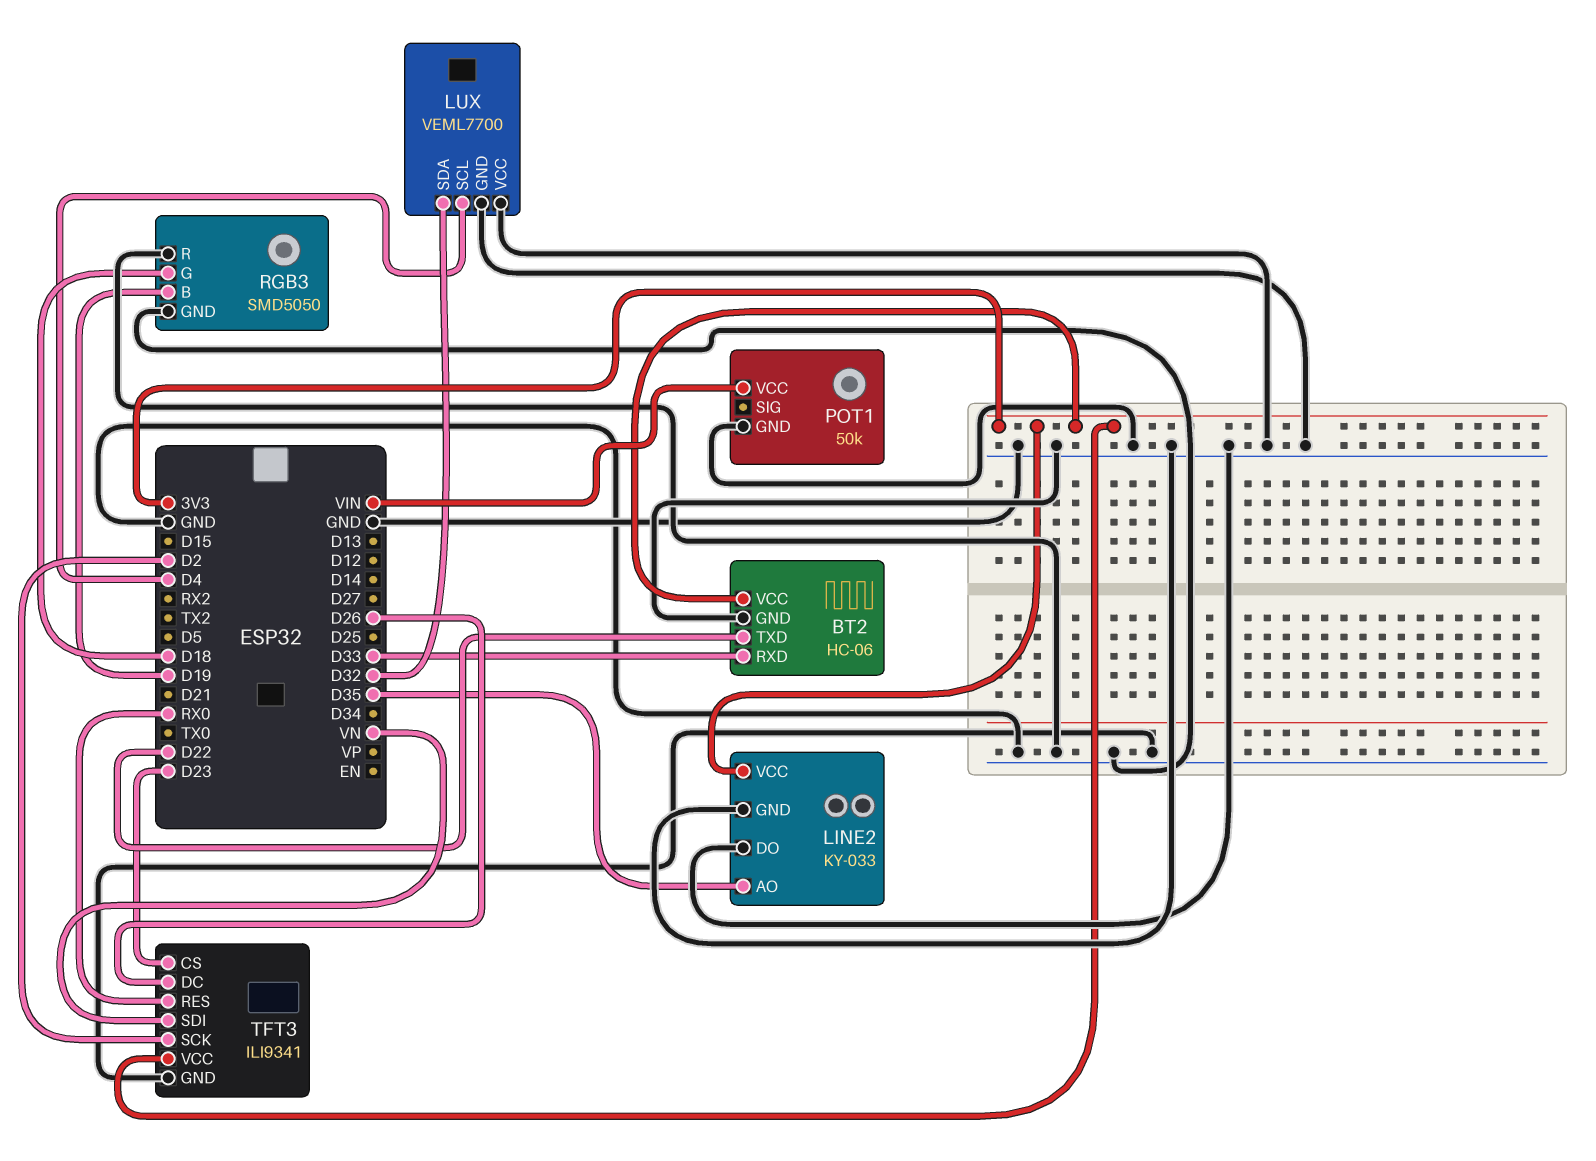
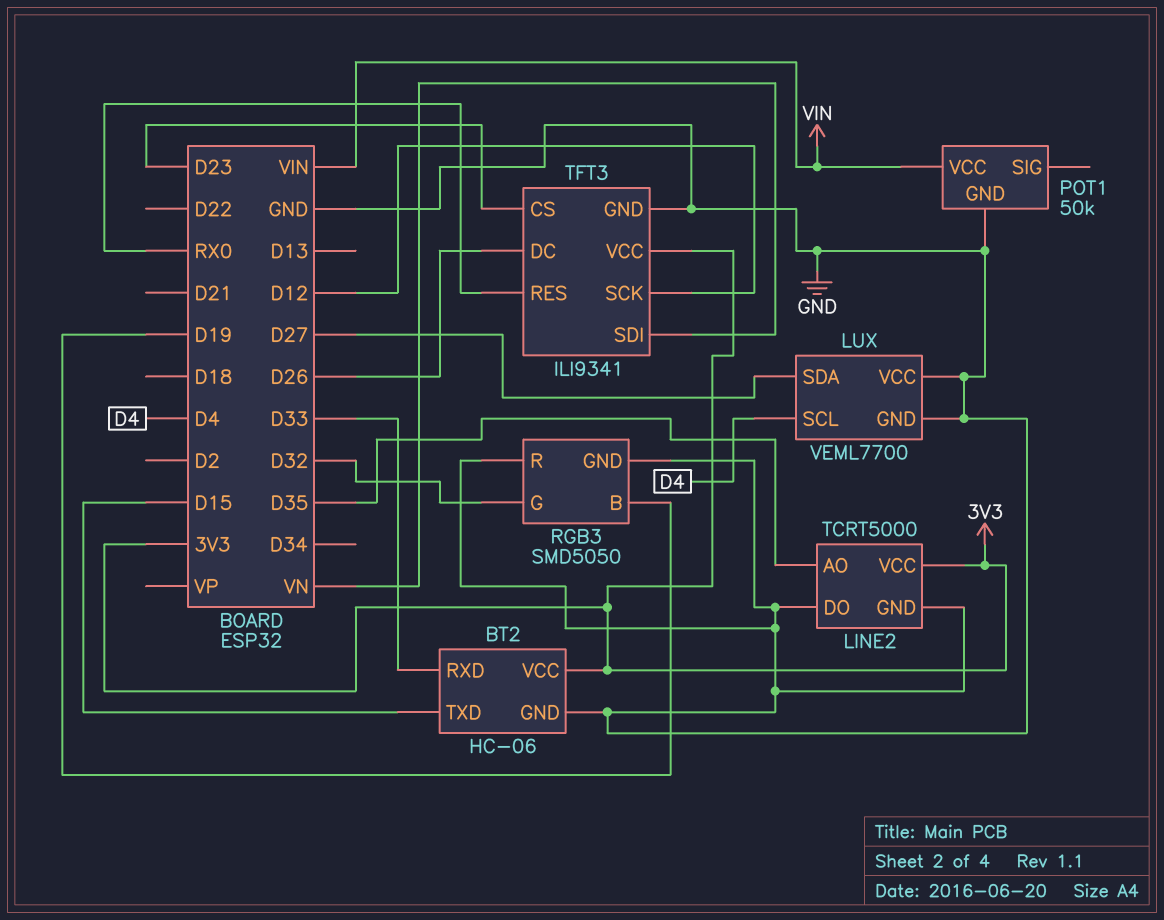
BT2 pin TXD: D22 -> D15
LINE2: KY-033 -> TCRT5000
LUX pin SDA: D32 -> D27
RGB3 pin G: D18 -> D32
TFT3 pin SCK: D2 -> D12

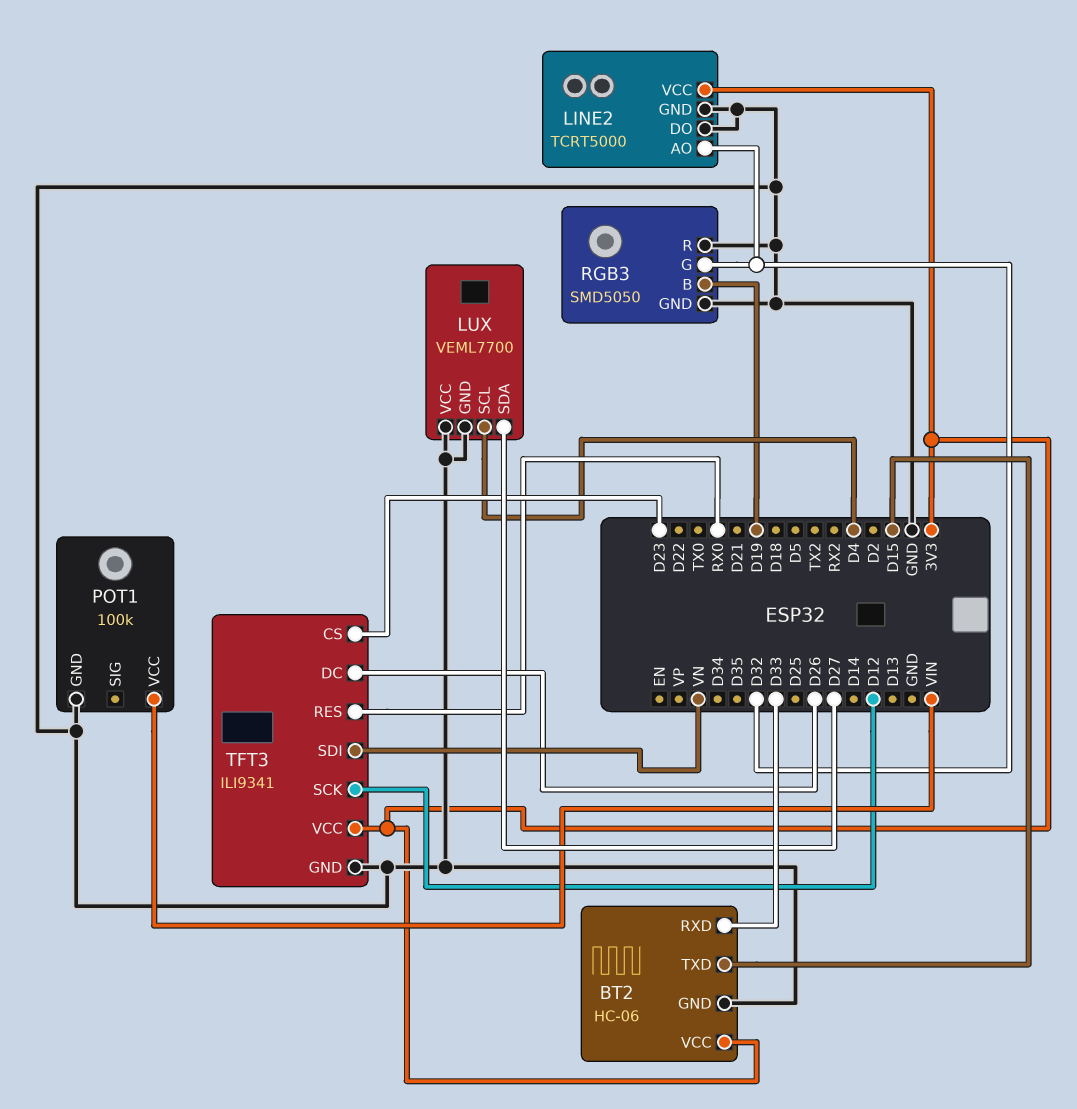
LINE2 pin AO: D35 -> D32
POT1: 50k -> 100k

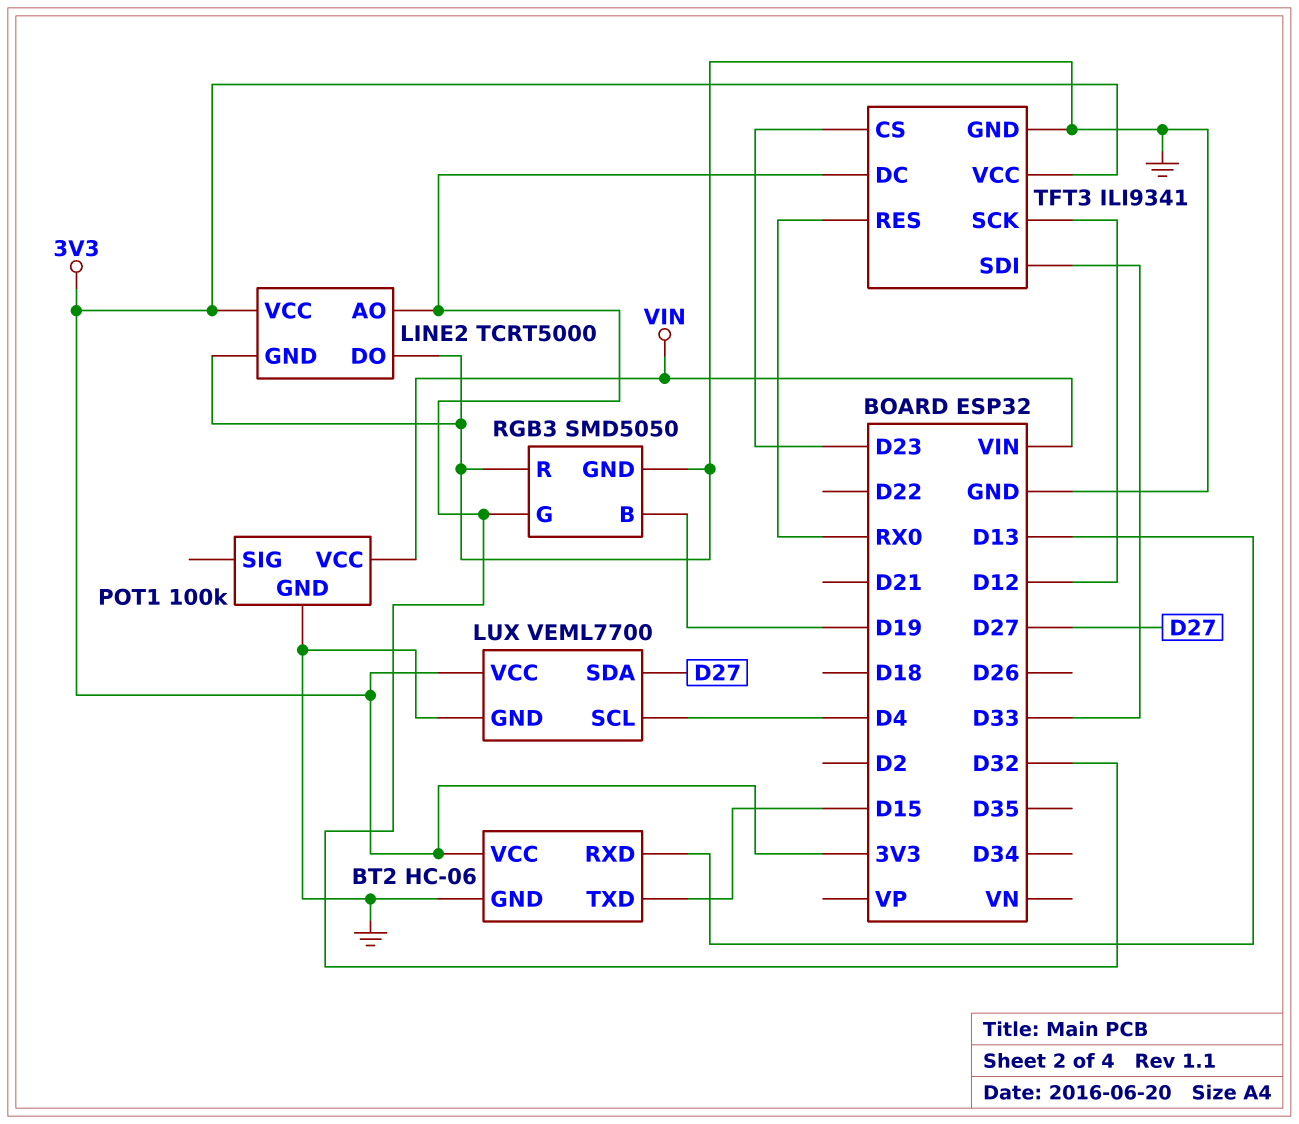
BT2 pin RXD: D33 -> D13
LUX pin VCC: GND -> 3V3
TFT3 pin DC: D26 -> D32
TFT3 pin SDI: VN -> D33

